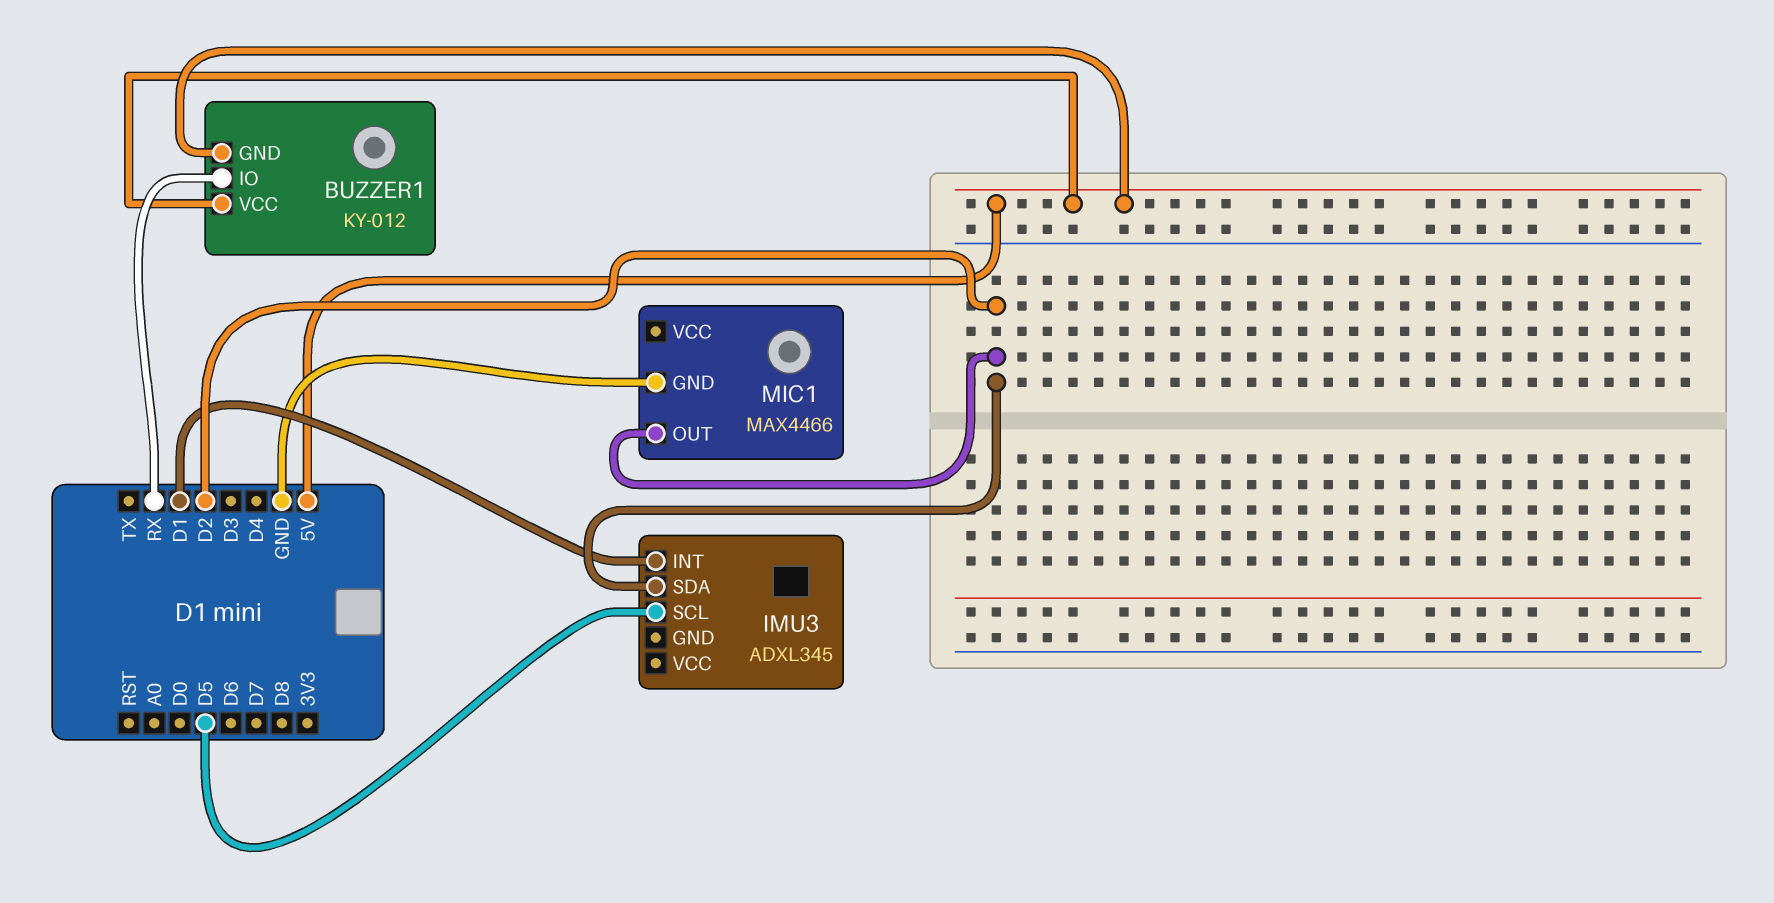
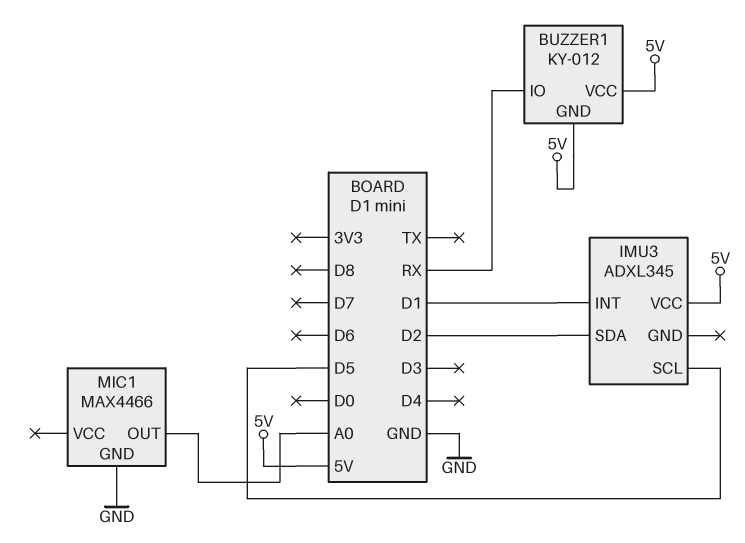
IMU3 pin VCC: none -> 5V
MIC1 pin OUT: D2 -> A0

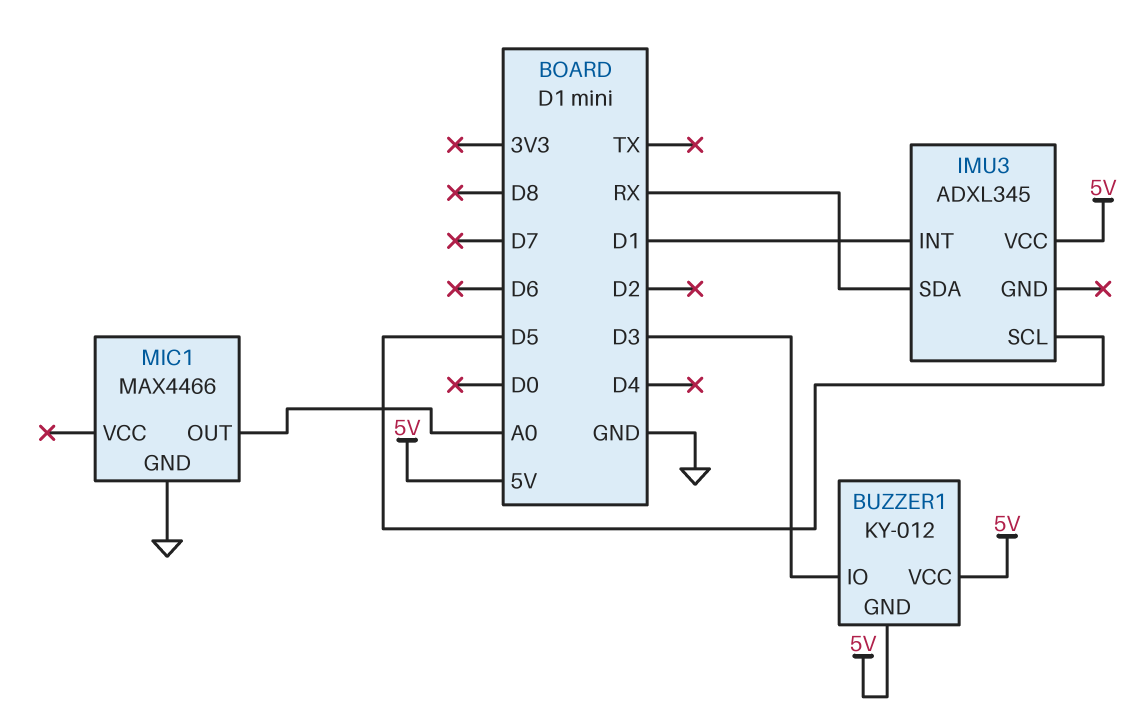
BUZZER1 pin IO: RX -> D3
IMU3 pin SDA: D2 -> RX

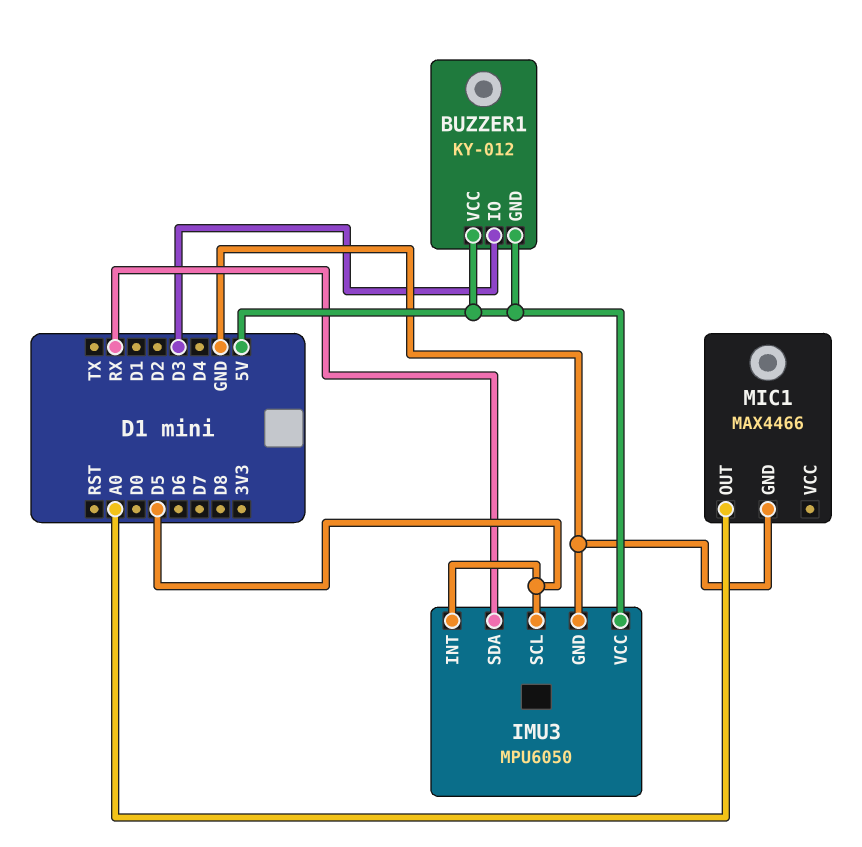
IMU3: ADXL345 -> MPU6050
IMU3 pin GND: none -> GND
IMU3 pin INT: D1 -> D5

